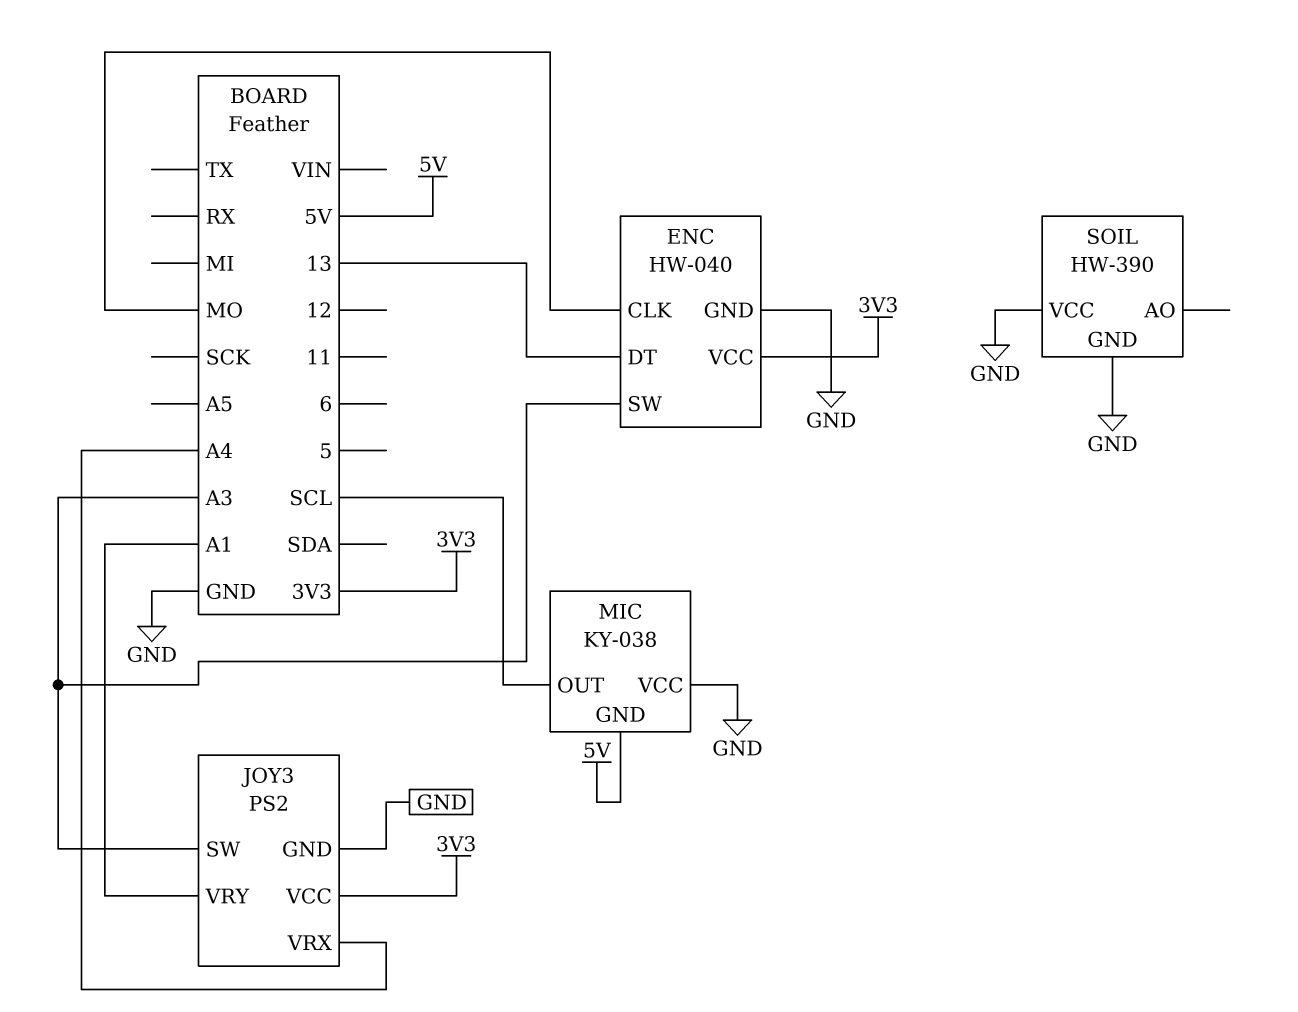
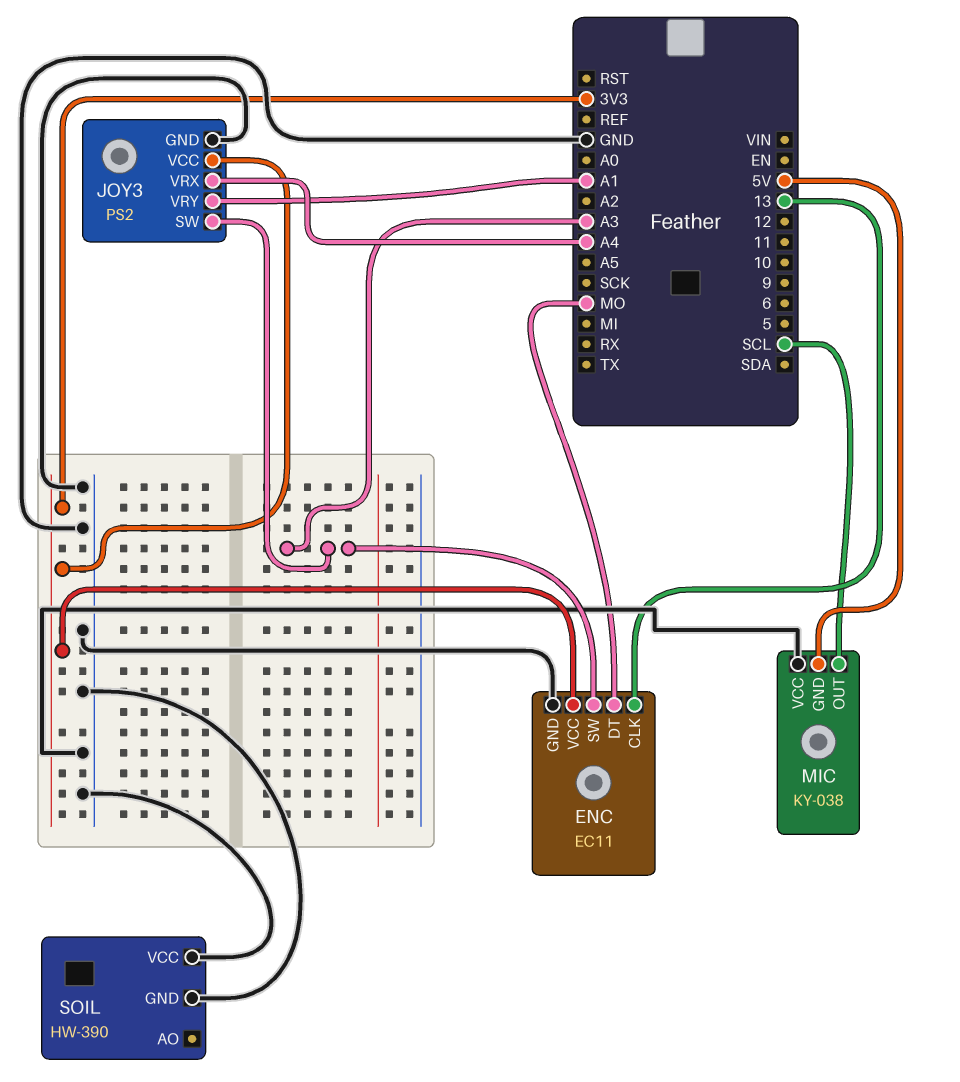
ENC: HW-040 -> EC11
ENC pin CLK: MO -> 13
ENC pin DT: 13 -> MO

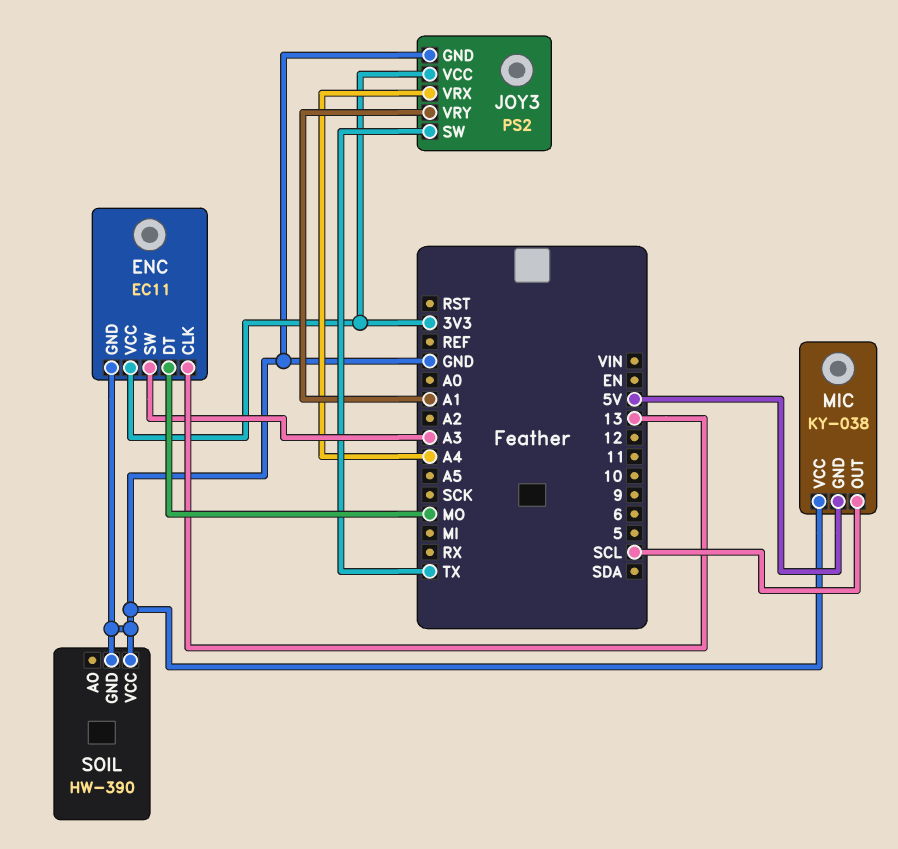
JOY3 pin SW: A3 -> TX

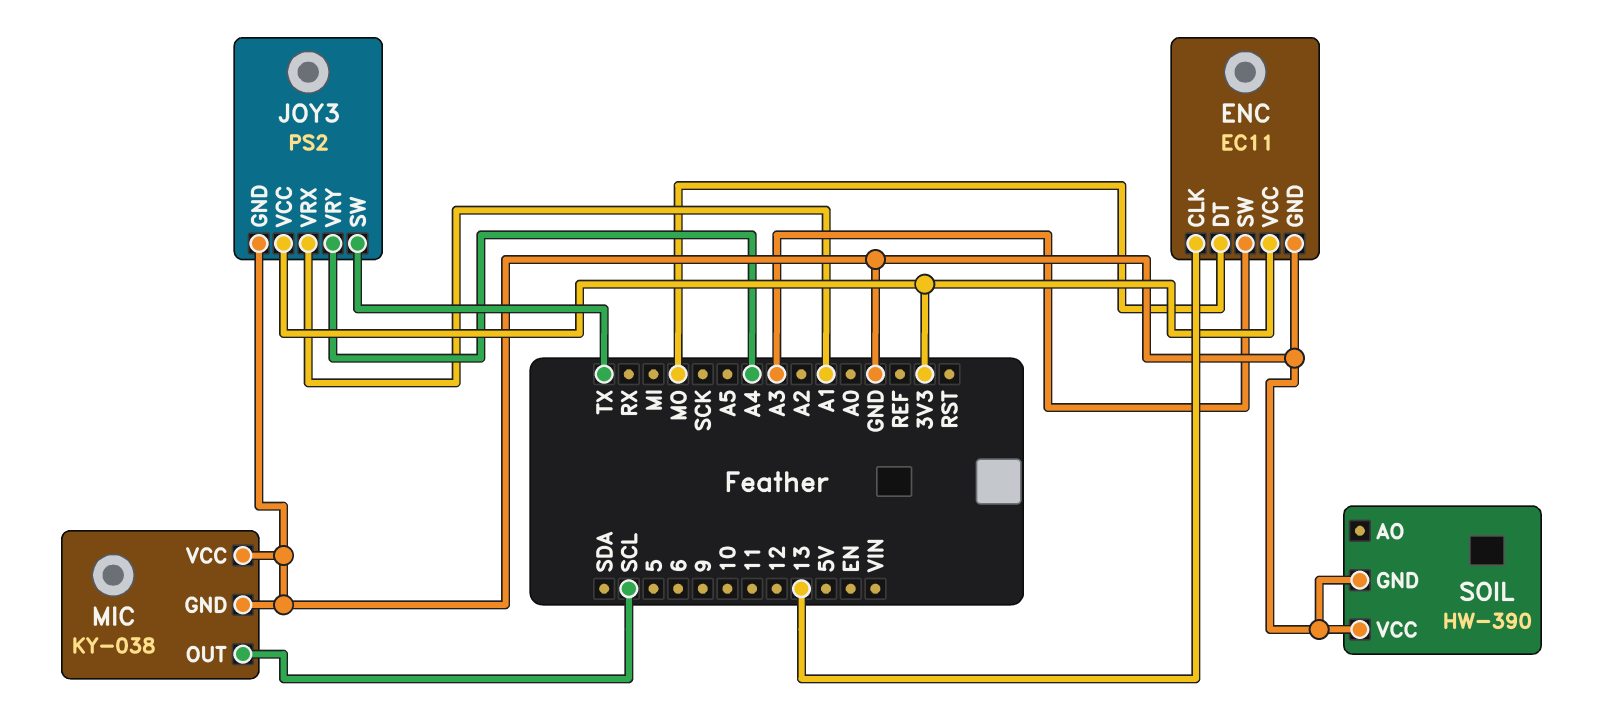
JOY3 pin VRX: A4 -> A1
JOY3 pin VRY: A1 -> A4
MIC pin GND: 5V -> GND

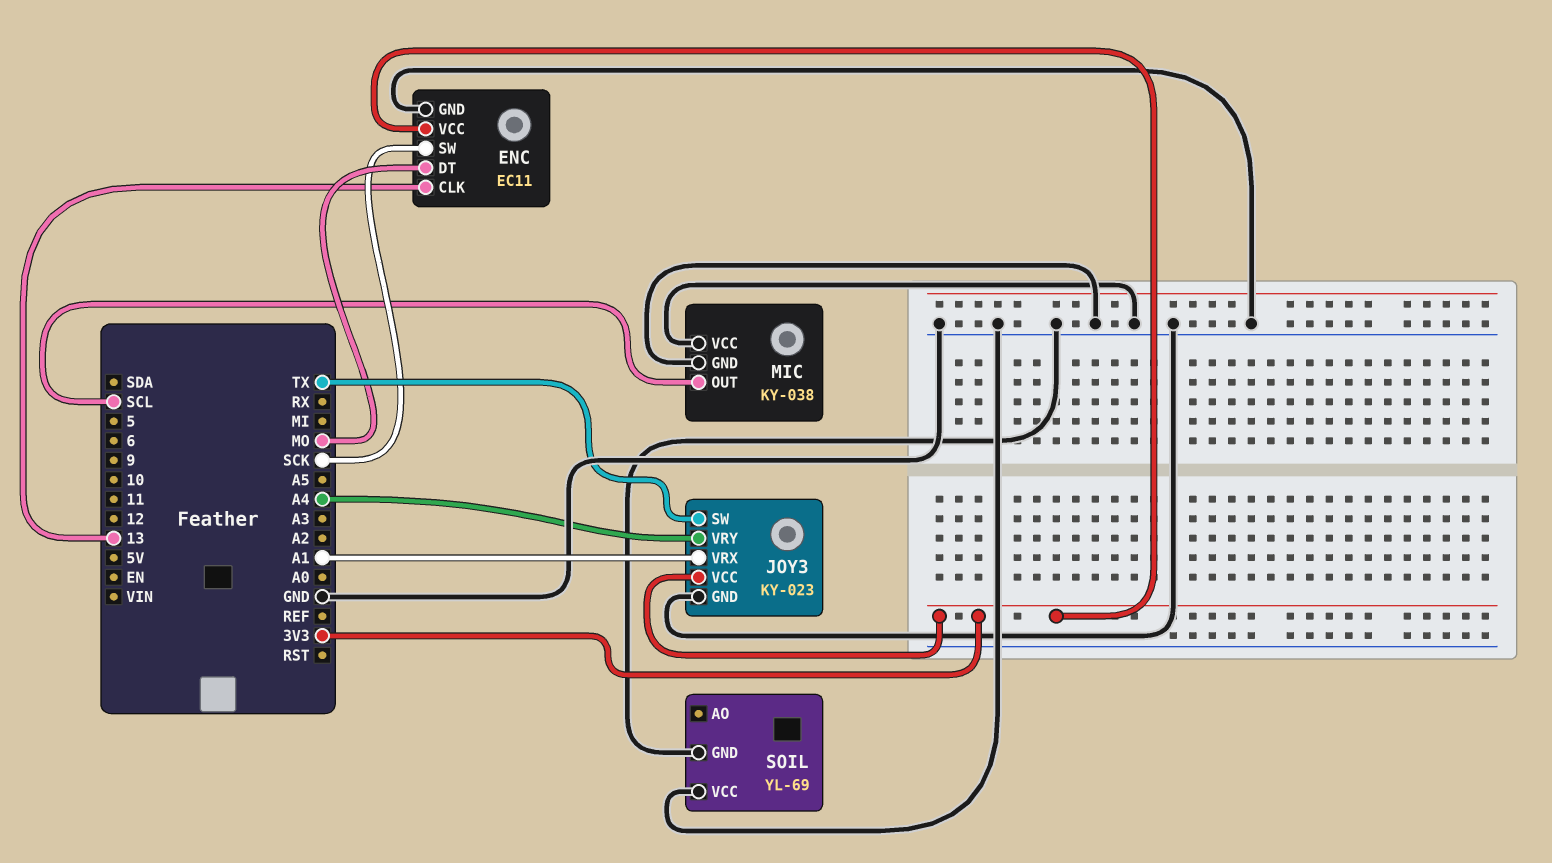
ENC pin SW: A3 -> SCK
JOY3: PS2 -> KY-023
SOIL: HW-390 -> YL-69

